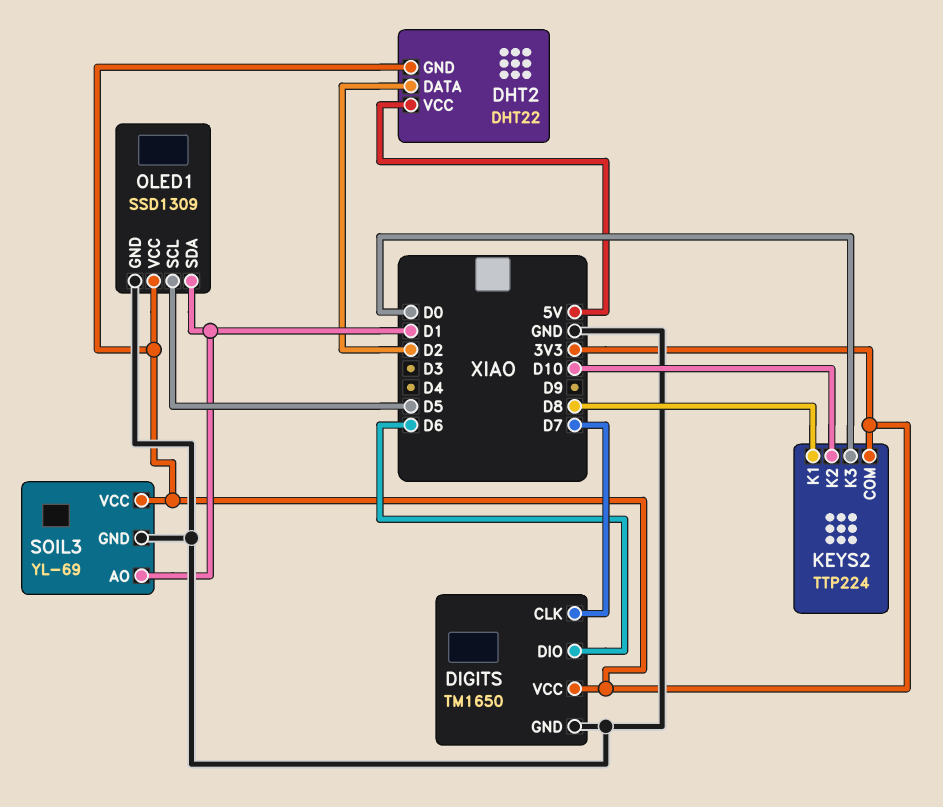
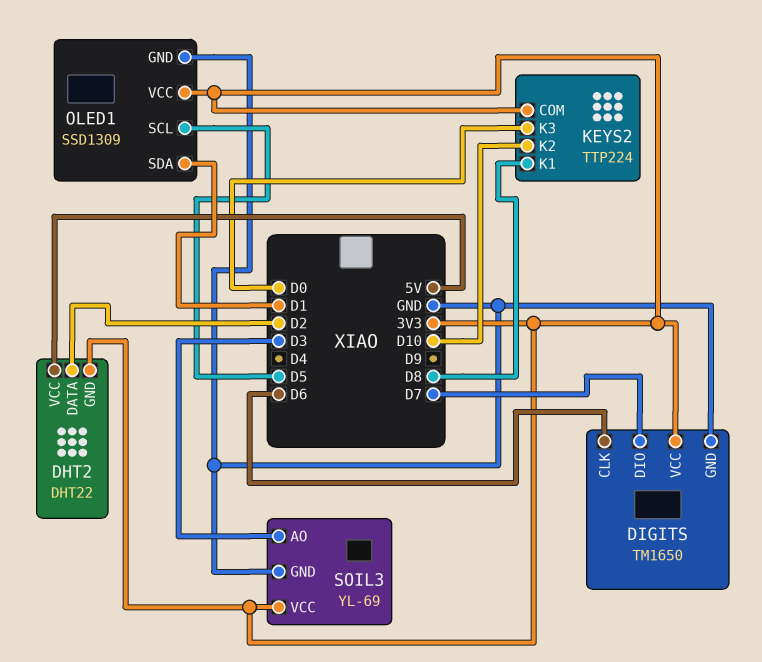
DIGITS pin CLK: D7 -> D6
DIGITS pin DIO: D6 -> D7
SOIL3 pin AO: D1 -> D3

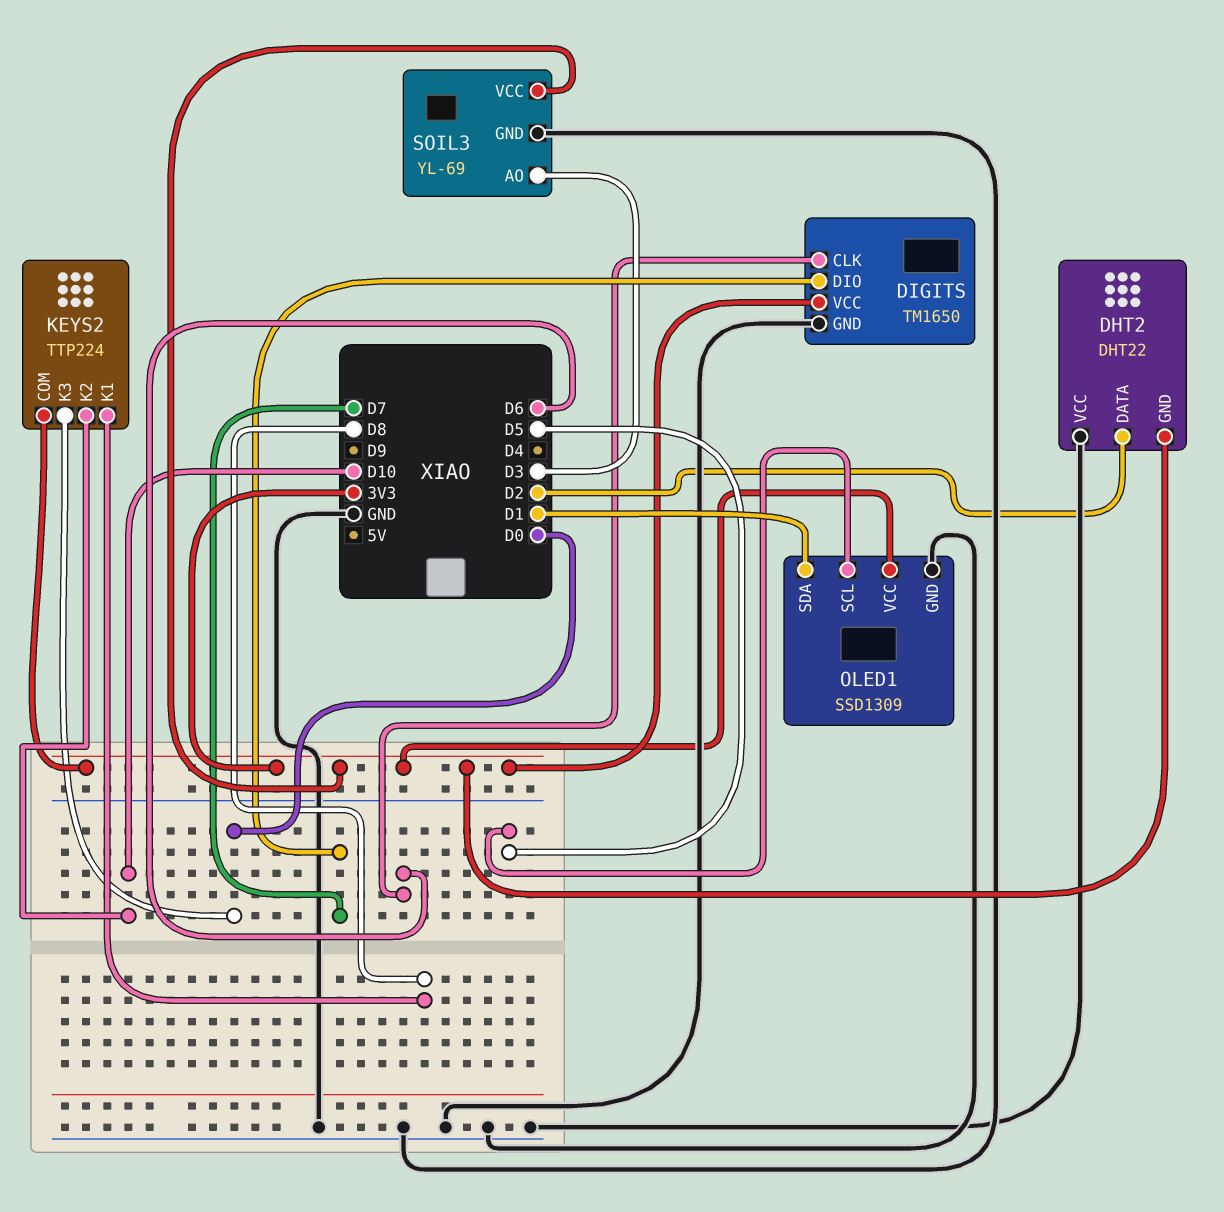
DHT2 pin VCC: 5V -> GND

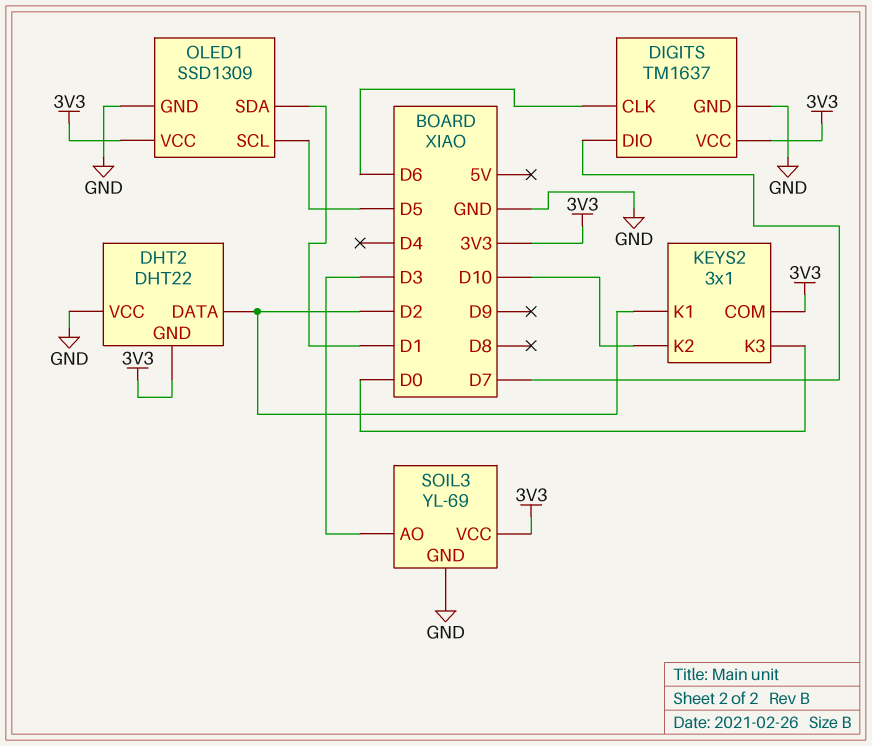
DIGITS: TM1650 -> TM1637
KEYS2: TTP224 -> 3x1
KEYS2 pin K1: D8 -> D2

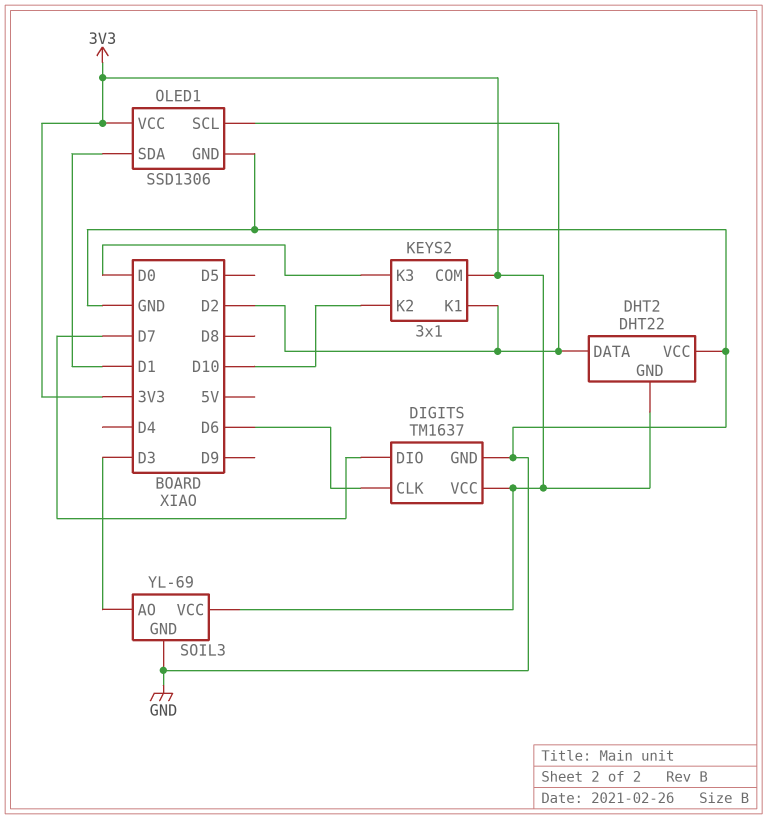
OLED1: SSD1309 -> SSD1306
OLED1 pin SCL: D5 -> D2

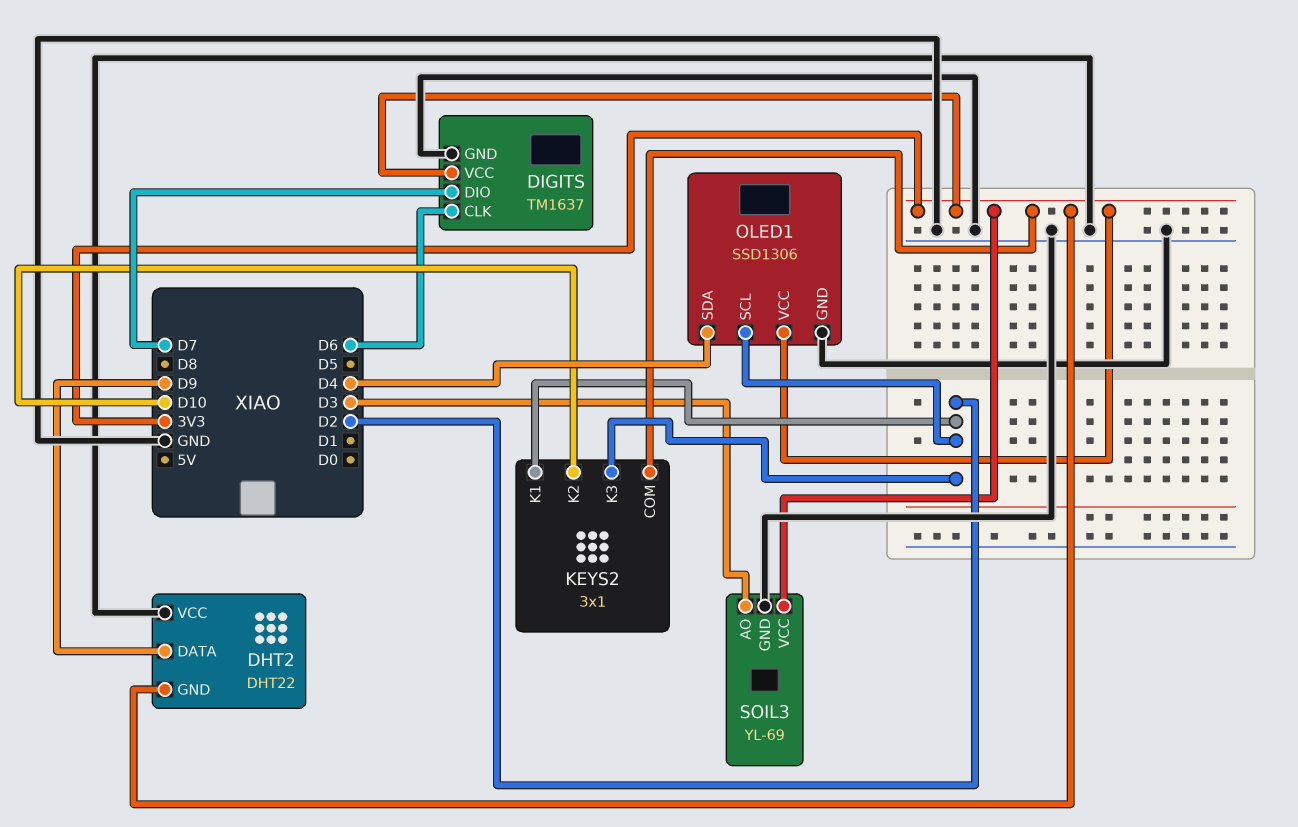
DHT2 pin DATA: D2 -> D9
KEYS2 pin K3: D0 -> D2
OLED1 pin SDA: D1 -> D4

